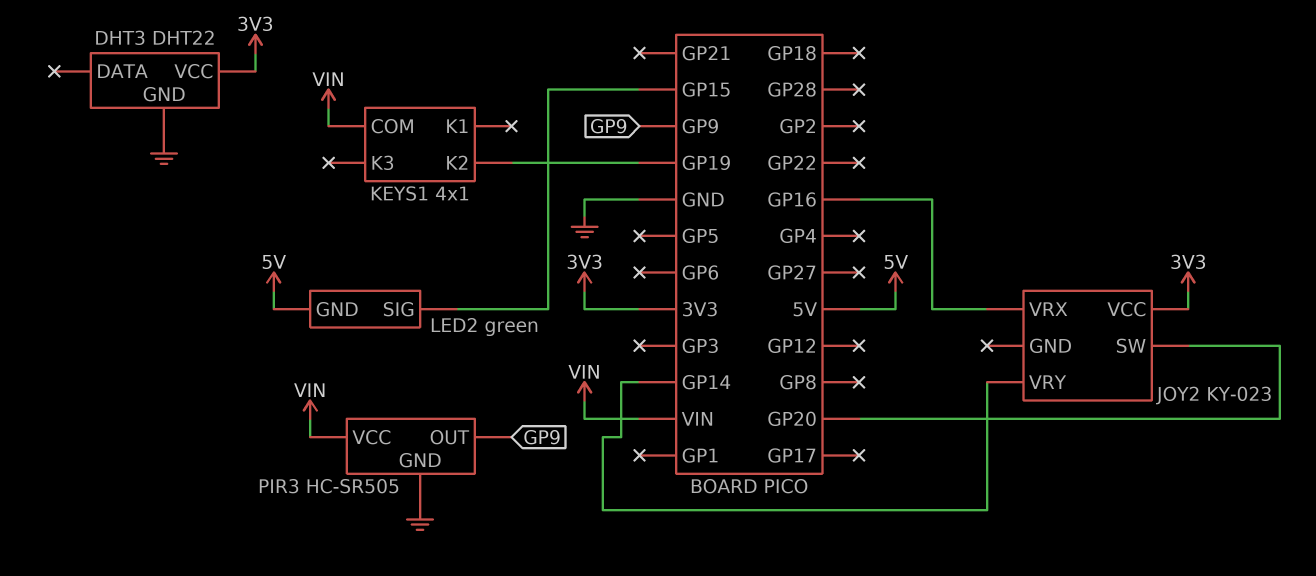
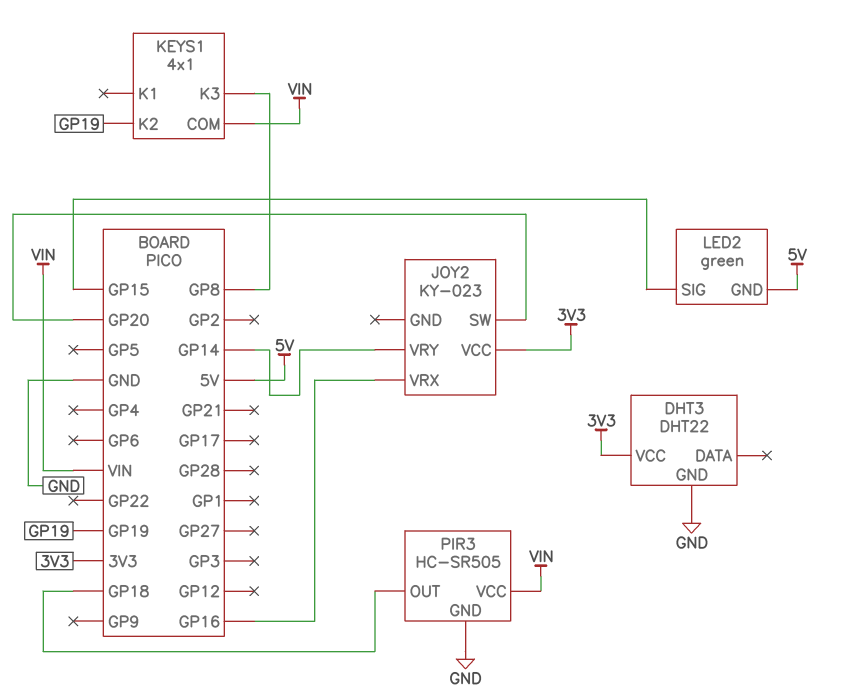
KEYS1 pin K3: none -> GP8
PIR3 pin OUT: GP9 -> GP18

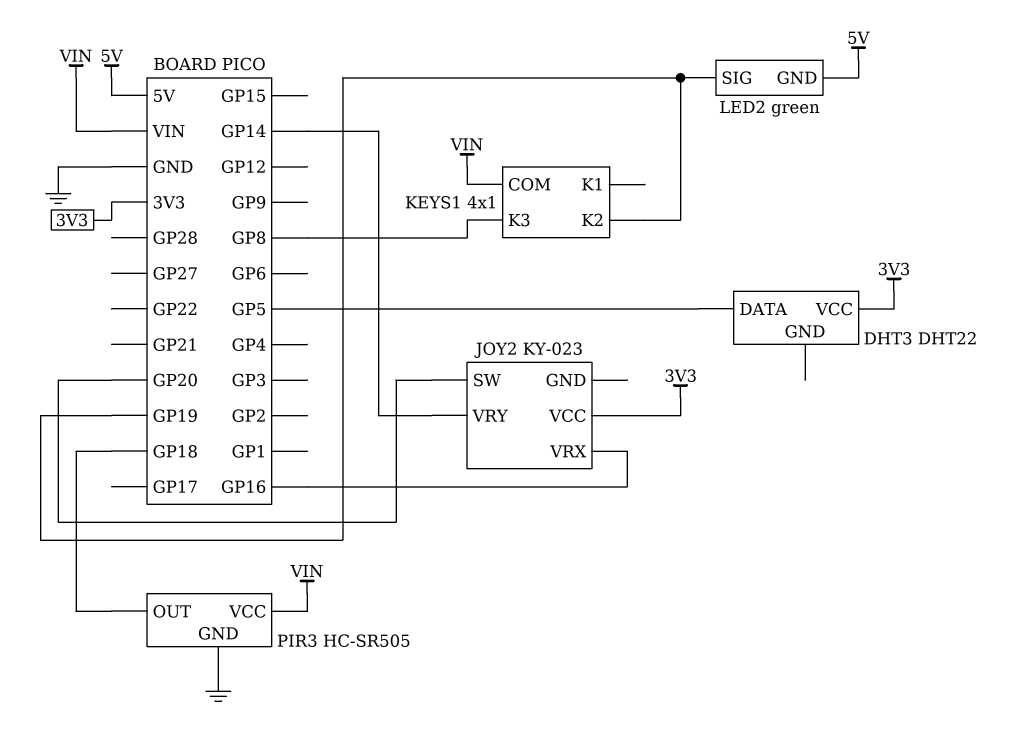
DHT3 pin DATA: none -> GP5
DHT3 pin GND: GND -> none
LED2 pin SIG: GP15 -> GP19

